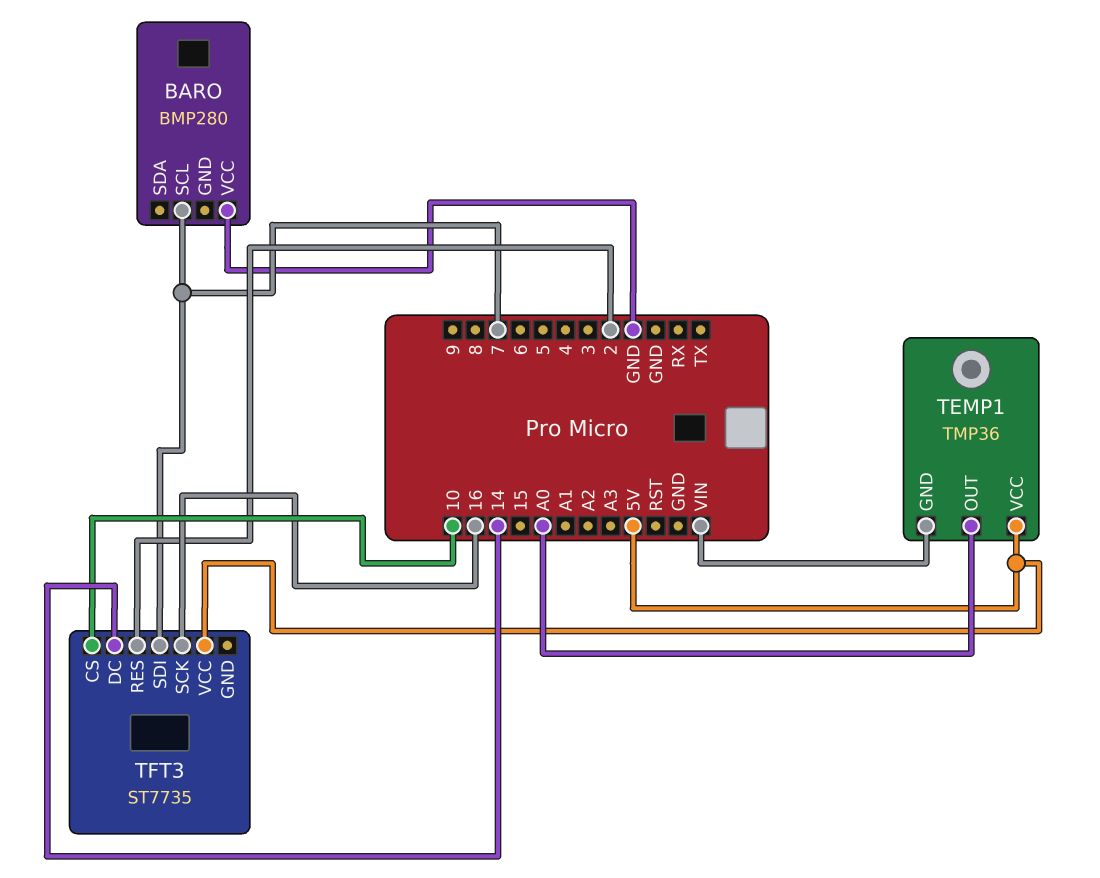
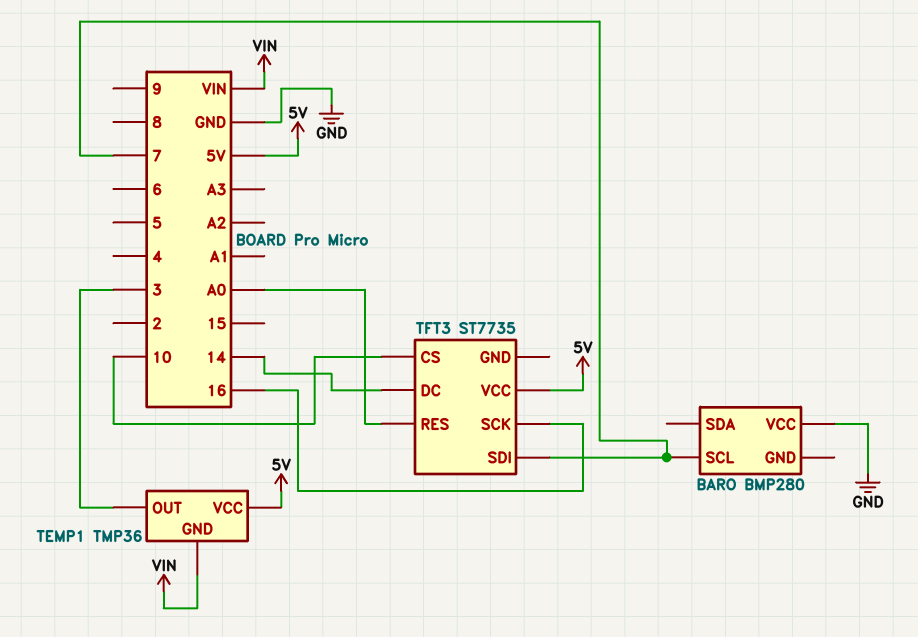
TEMP1 pin OUT: A0 -> 3
TFT3 pin RES: 2 -> A0

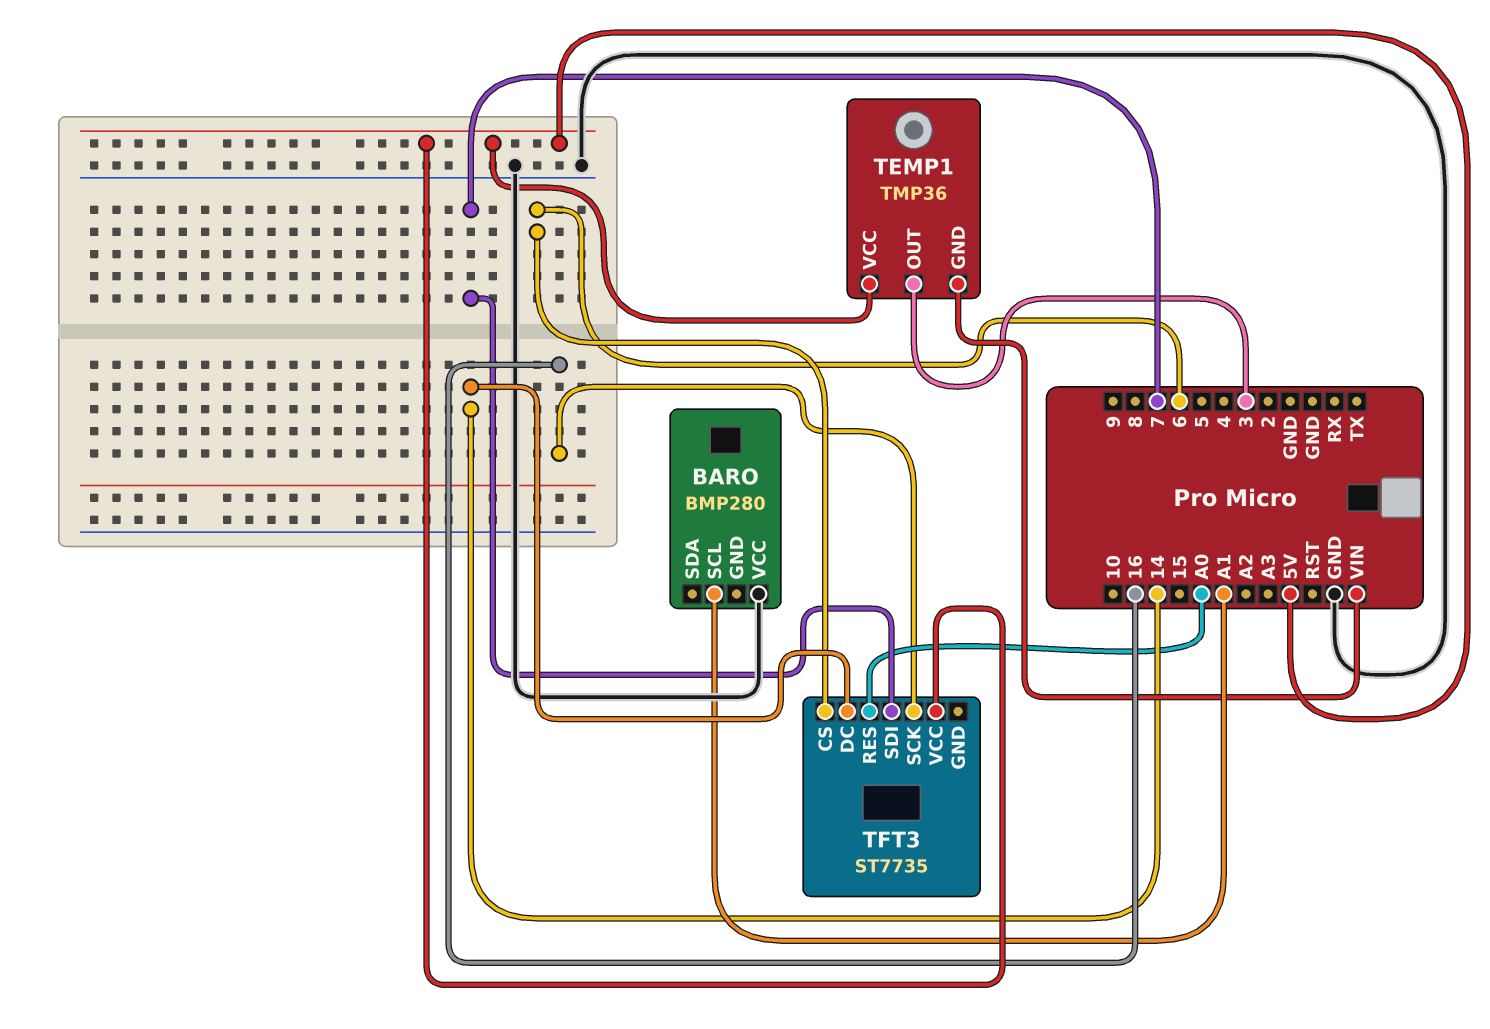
BARO pin SCL: 7 -> A1
TFT3 pin CS: 10 -> 6

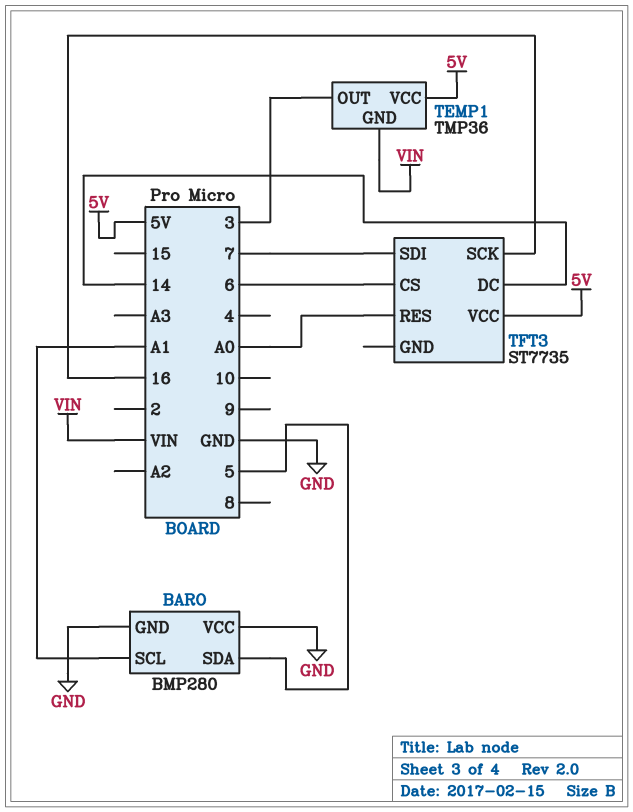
BARO pin GND: none -> GND
BARO pin SDA: none -> 5

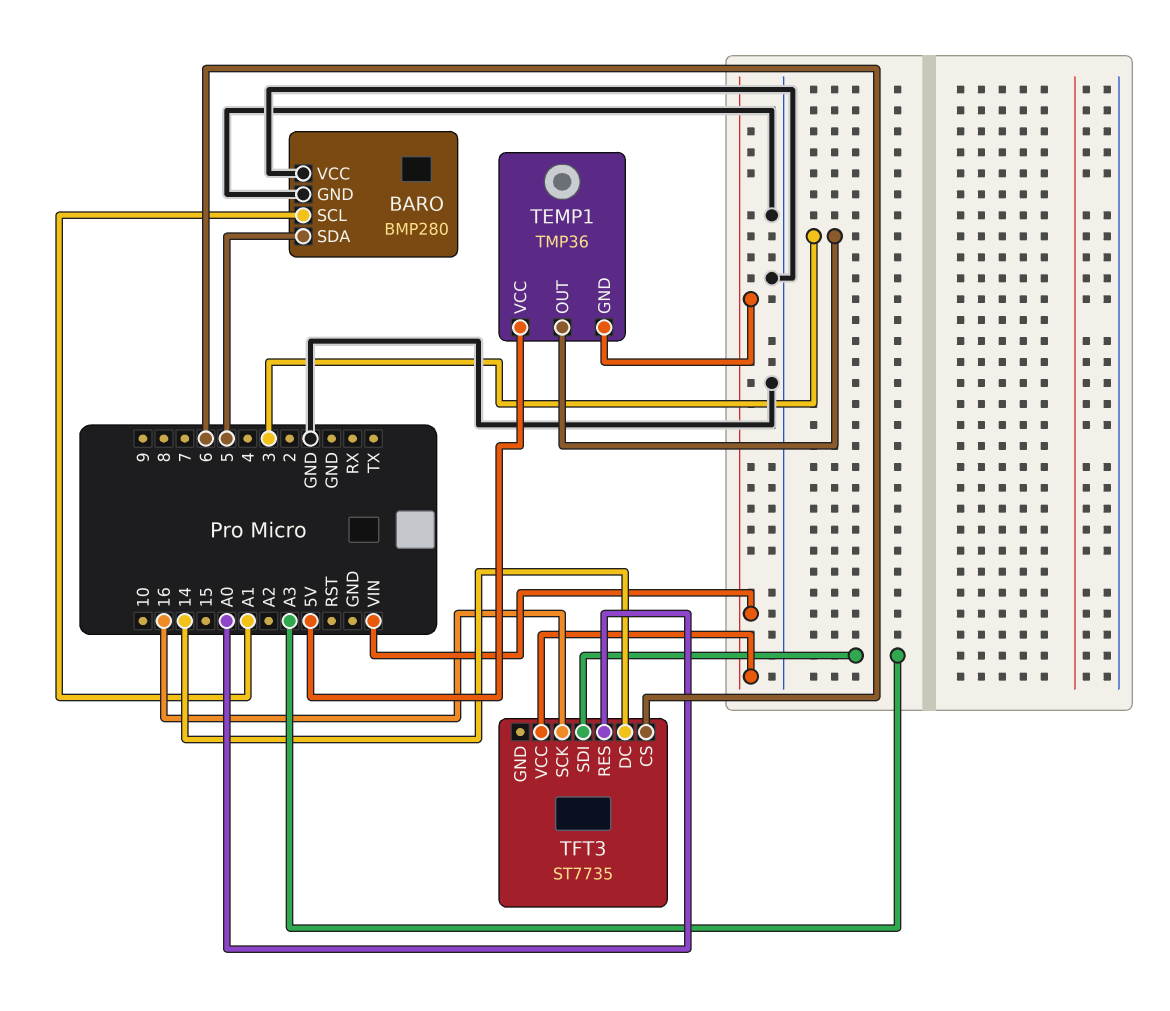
TFT3 pin SDI: 7 -> A3
TFT3 pin VCC: 5V -> VIN

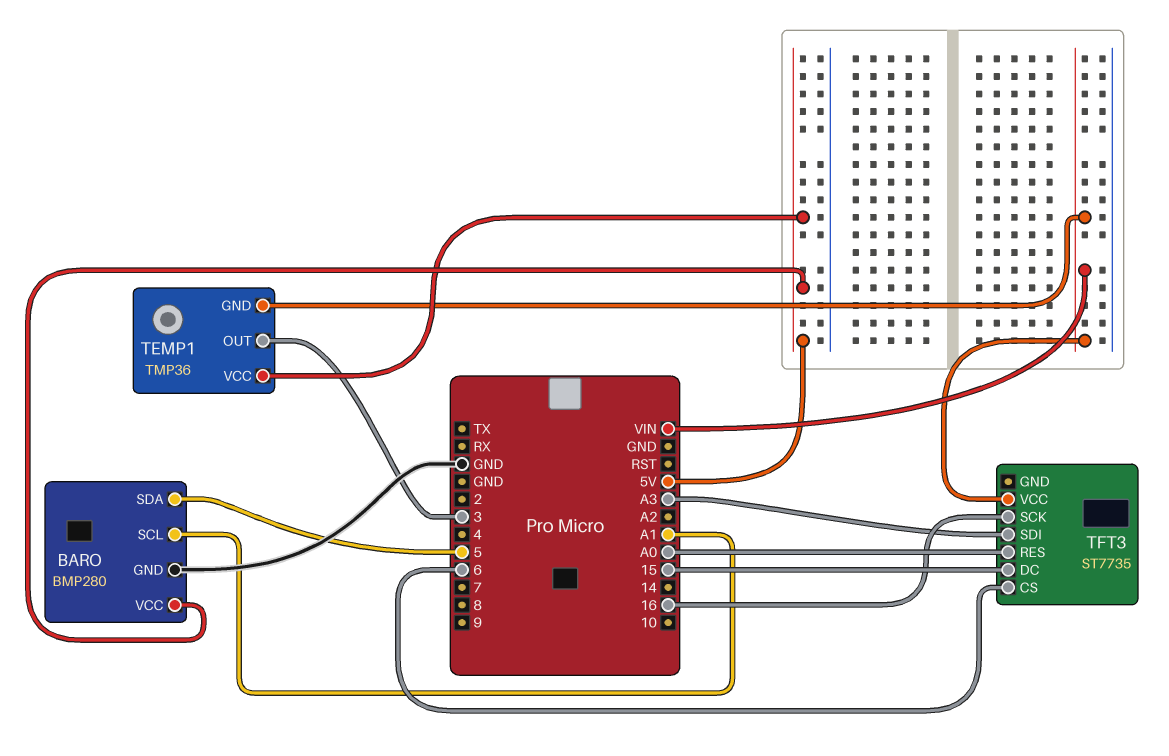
BARO pin VCC: GND -> 5V
TFT3 pin DC: 14 -> 15

